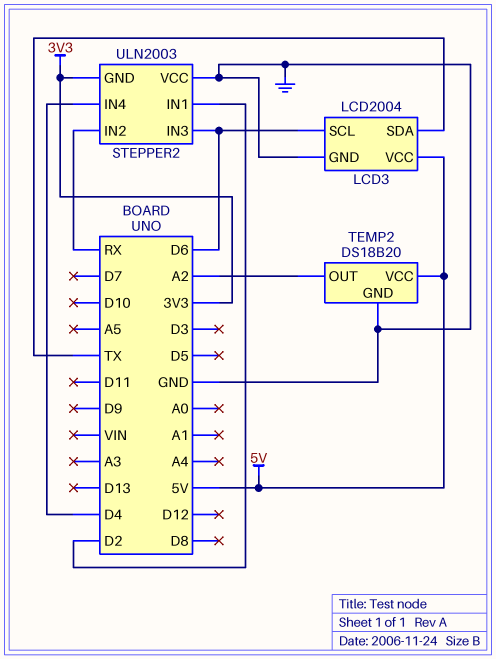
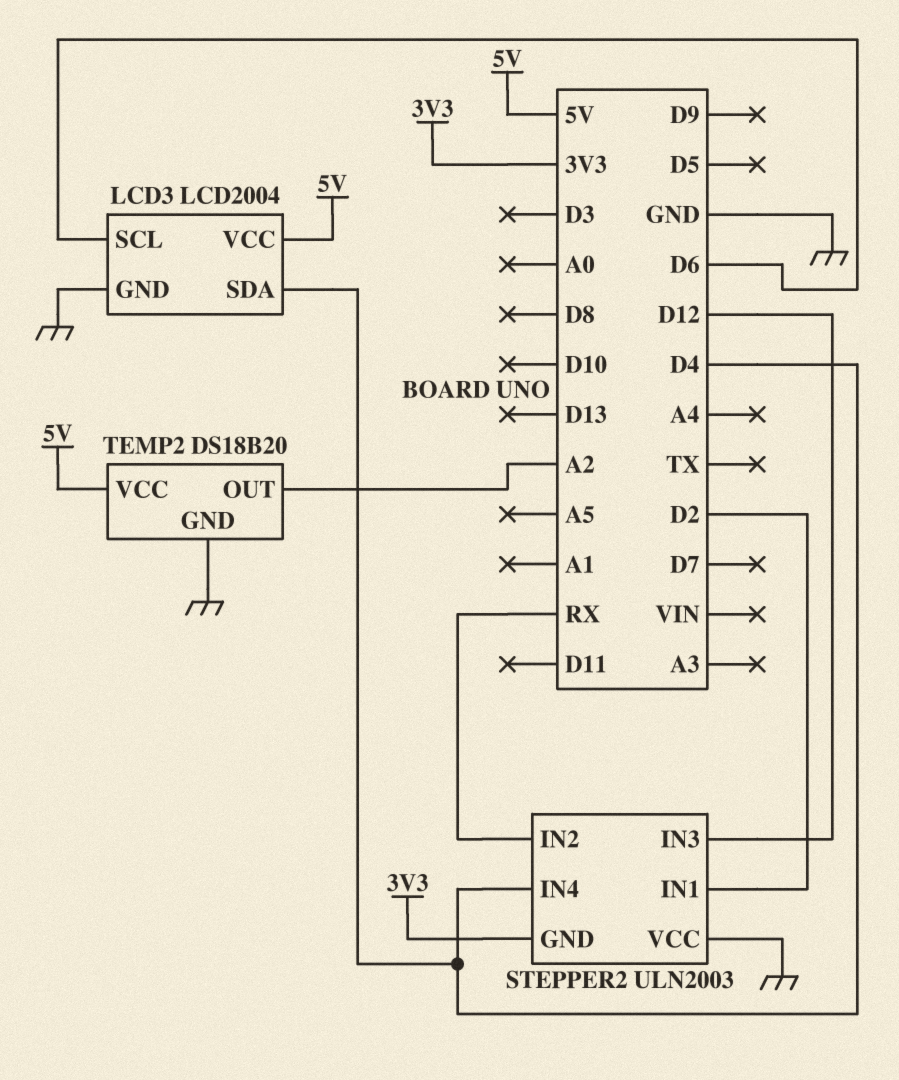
LCD3 pin SDA: TX -> D4
STEPPER2 pin IN3: D6 -> D12

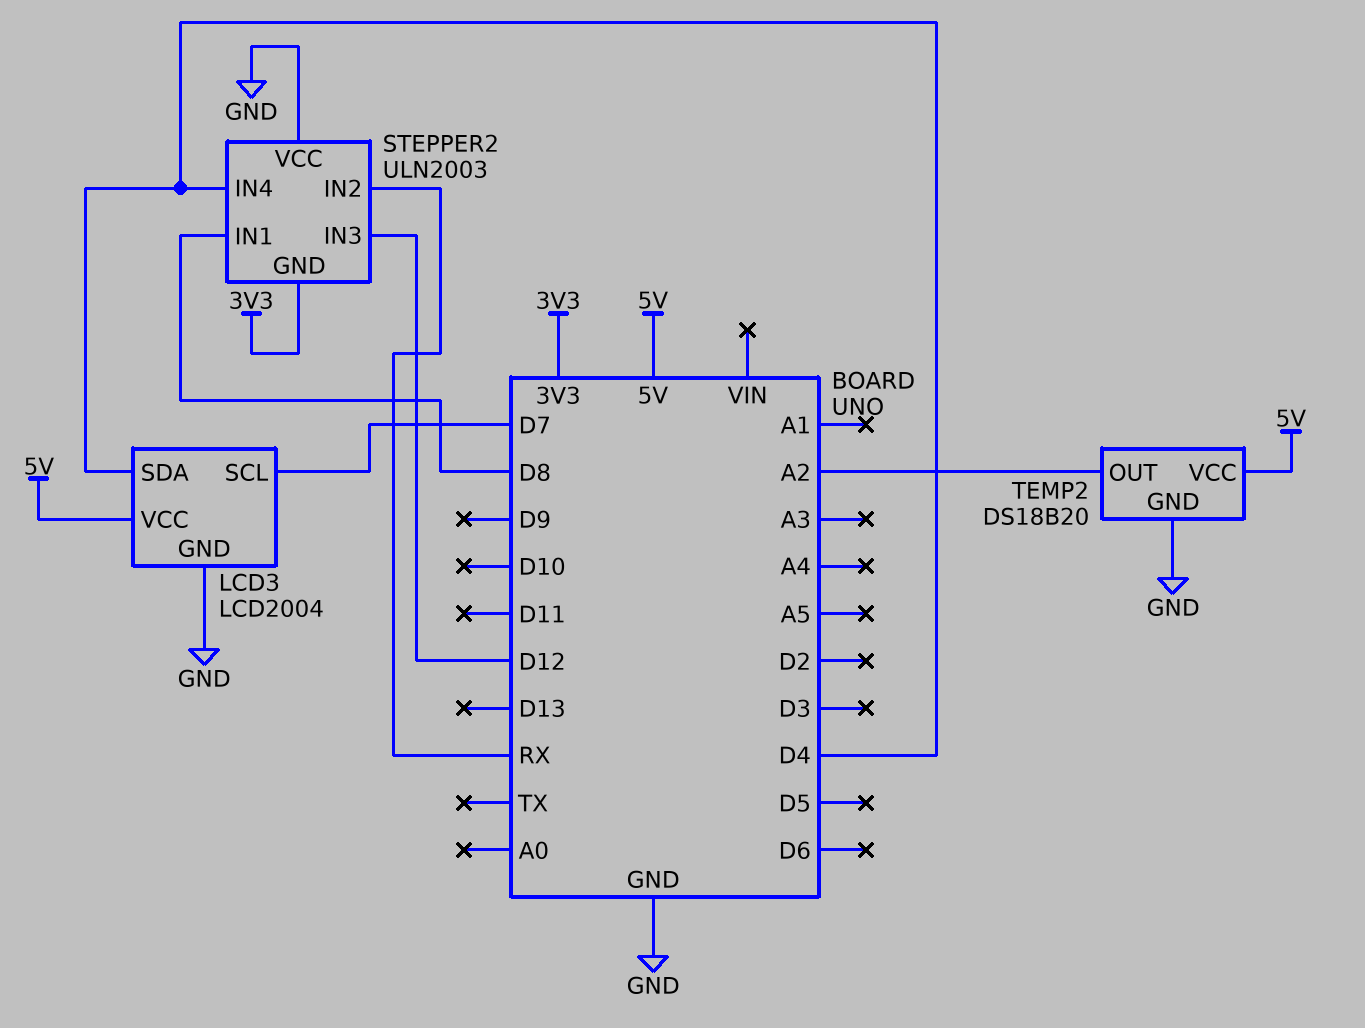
LCD3 pin SCL: D6 -> D7
STEPPER2 pin IN1: D2 -> D8

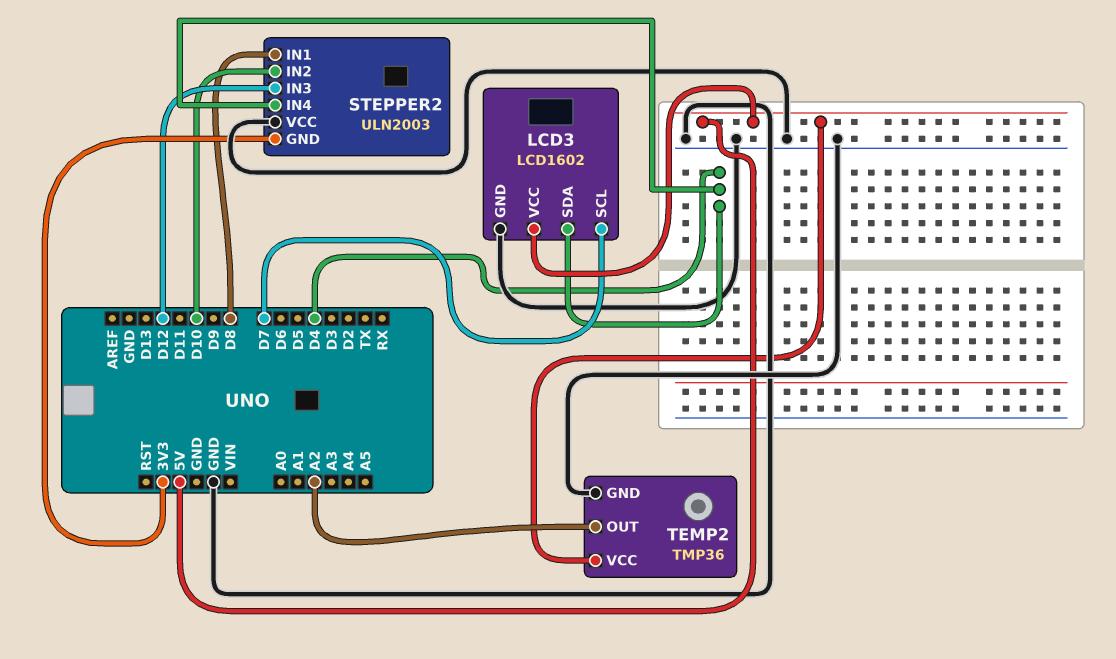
LCD3: LCD2004 -> LCD1602
STEPPER2 pin IN2: RX -> D10
TEMP2: DS18B20 -> TMP36

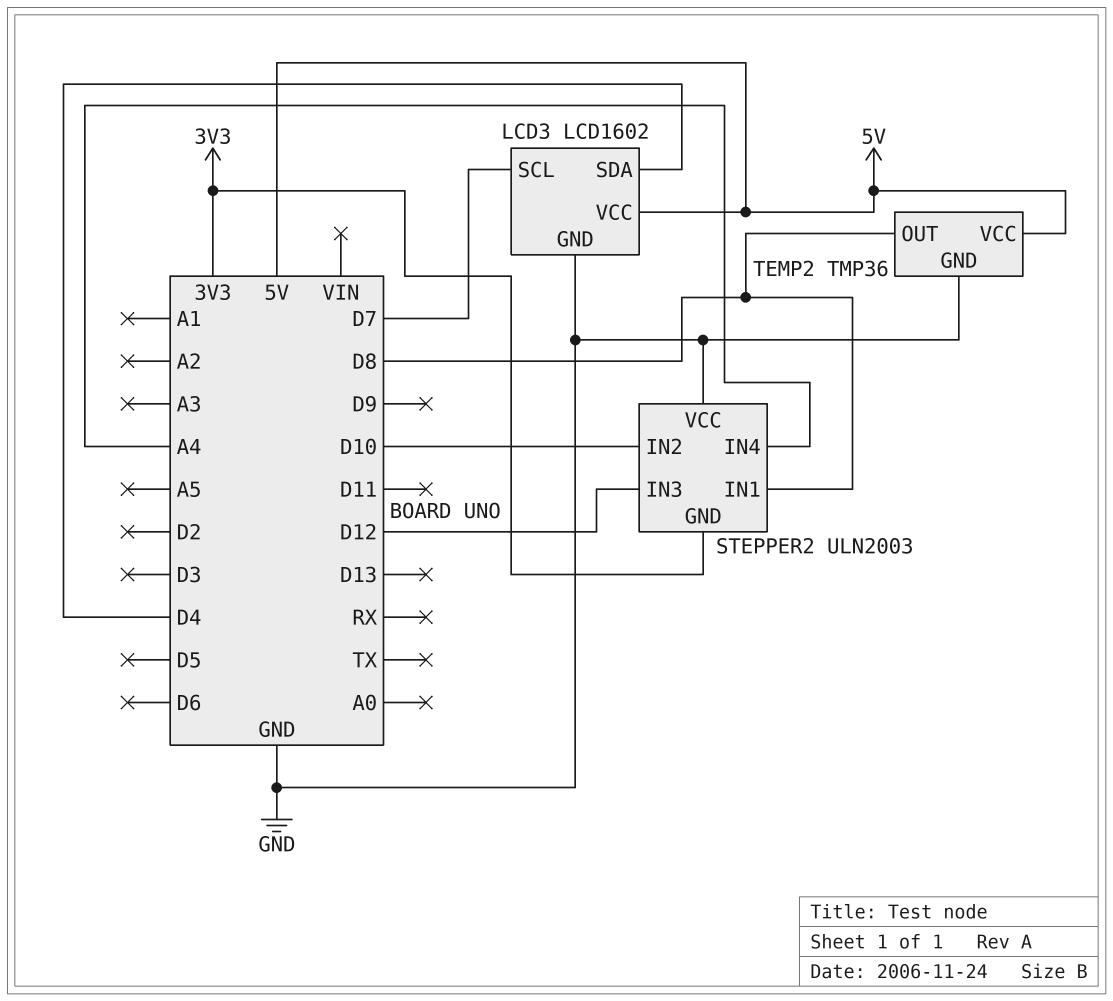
STEPPER2 pin IN4: D4 -> A4
TEMP2 pin OUT: A2 -> D8

